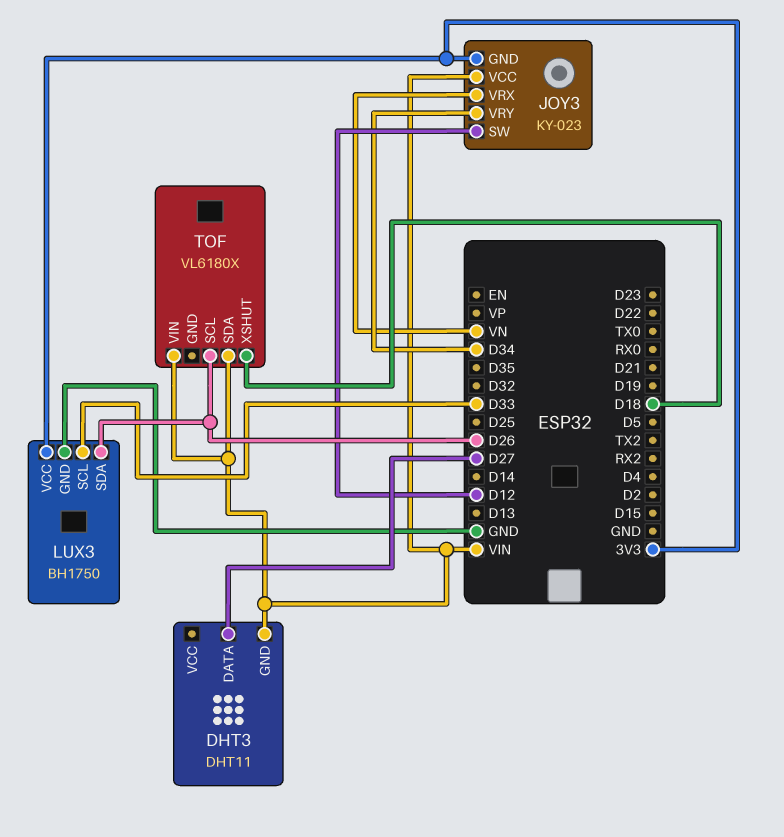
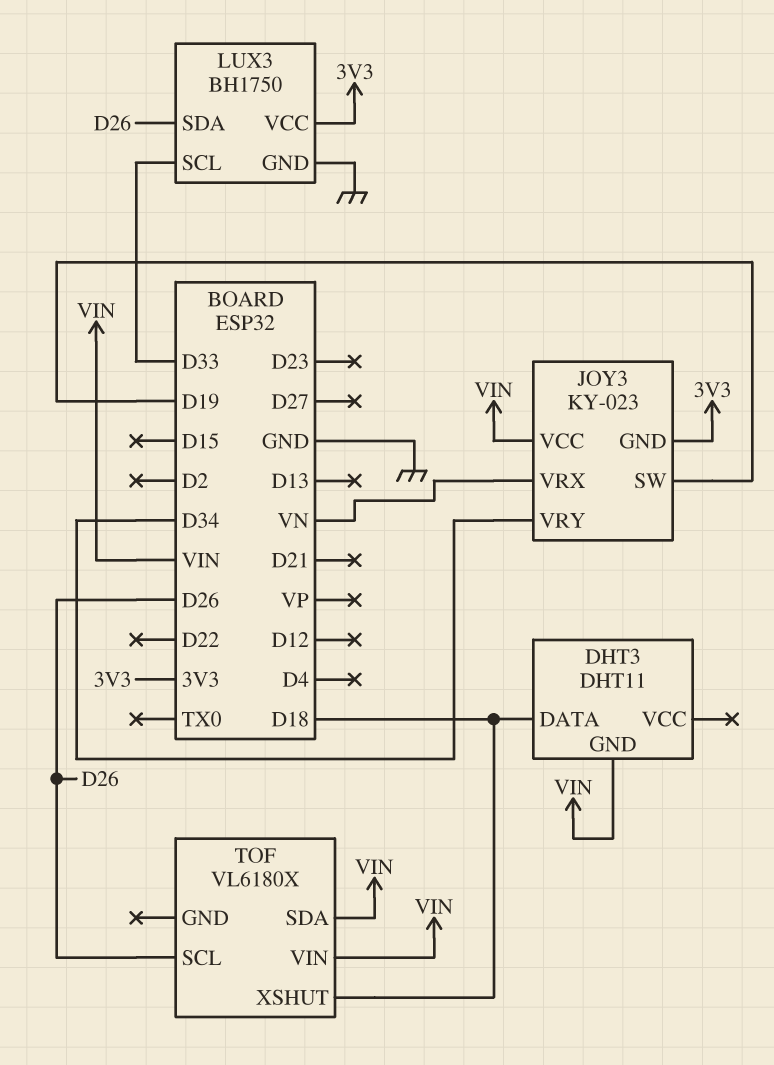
DHT3 pin DATA: D27 -> D18
JOY3 pin SW: D12 -> D19

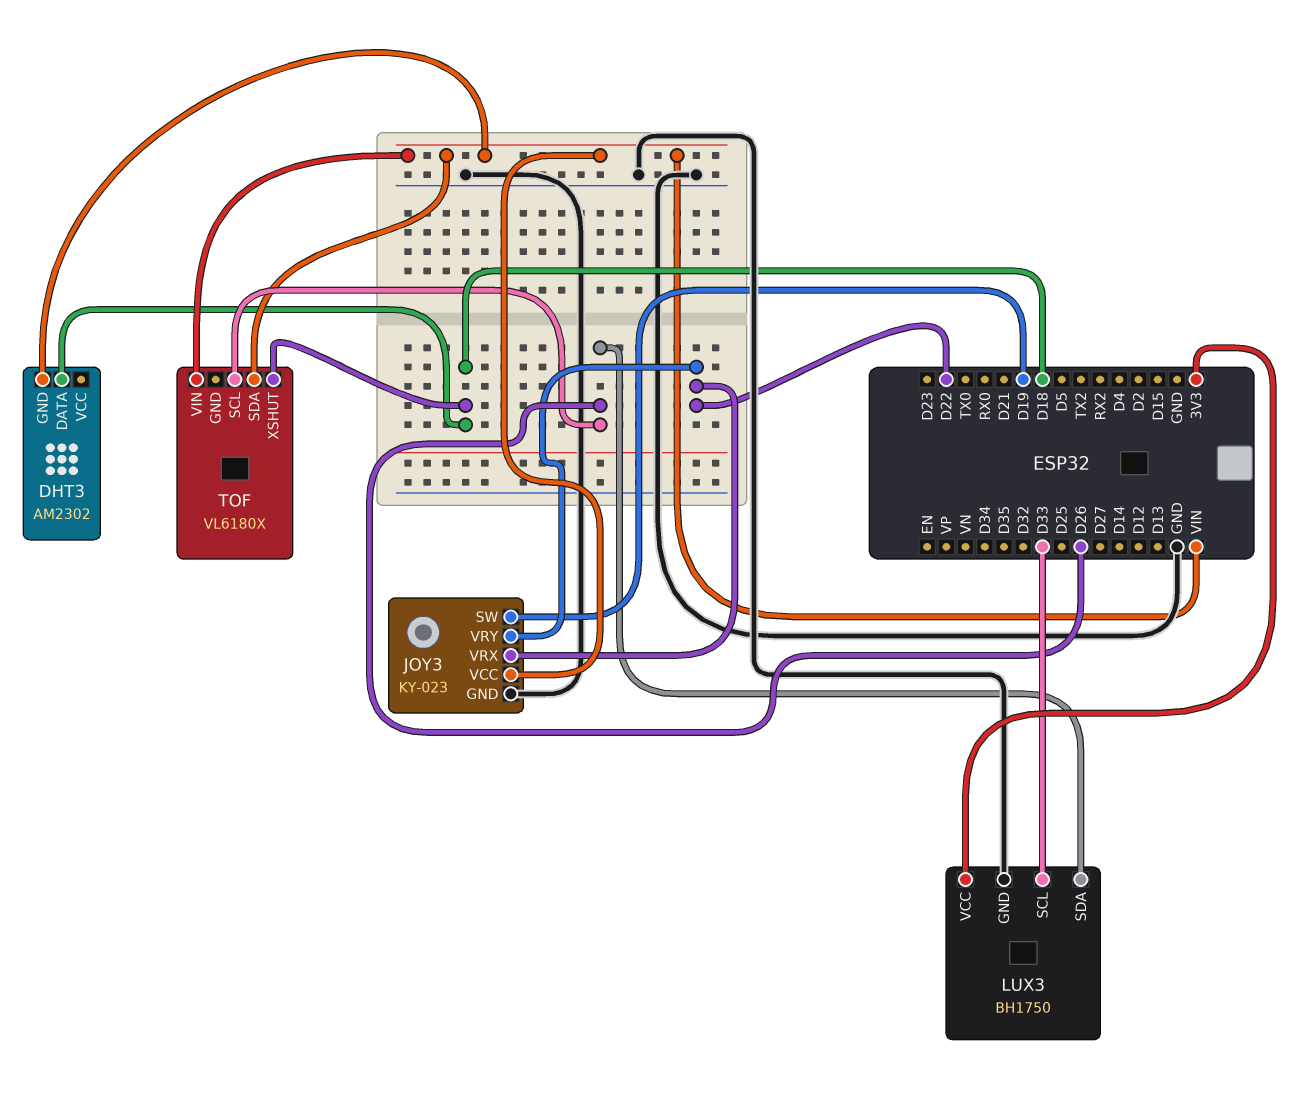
DHT3: DHT11 -> AM2302
JOY3 pin GND: 3V3 -> GND
JOY3 pin VRX: VN -> D22
JOY3 pin VRY: D34 -> D22

